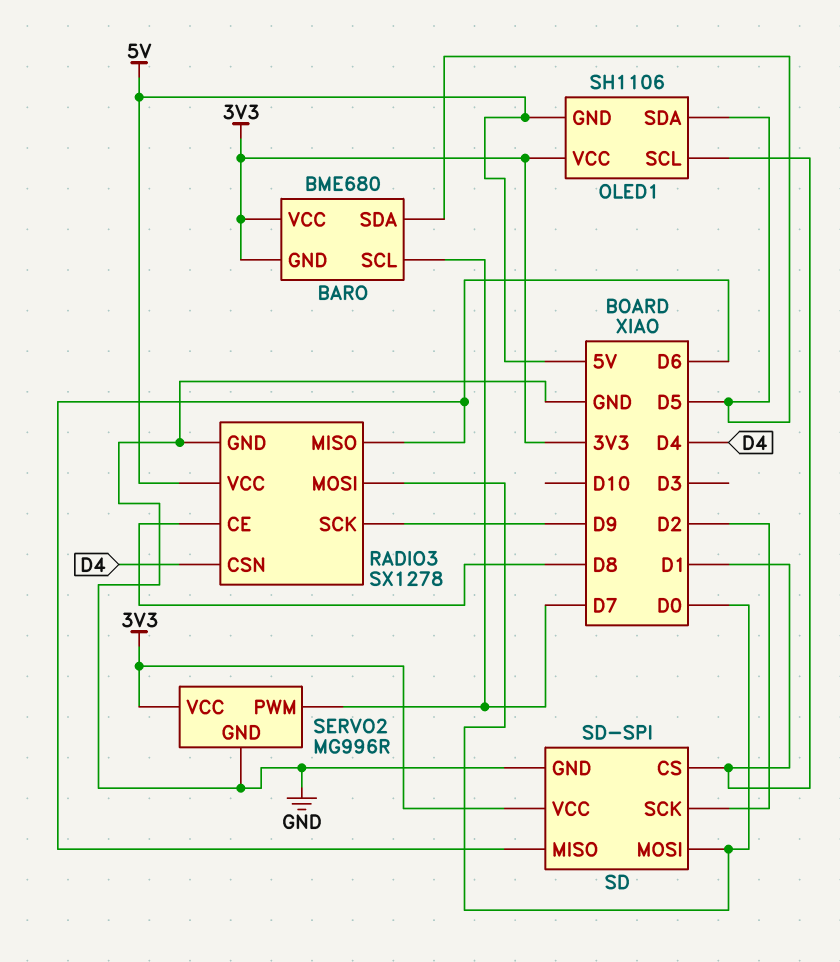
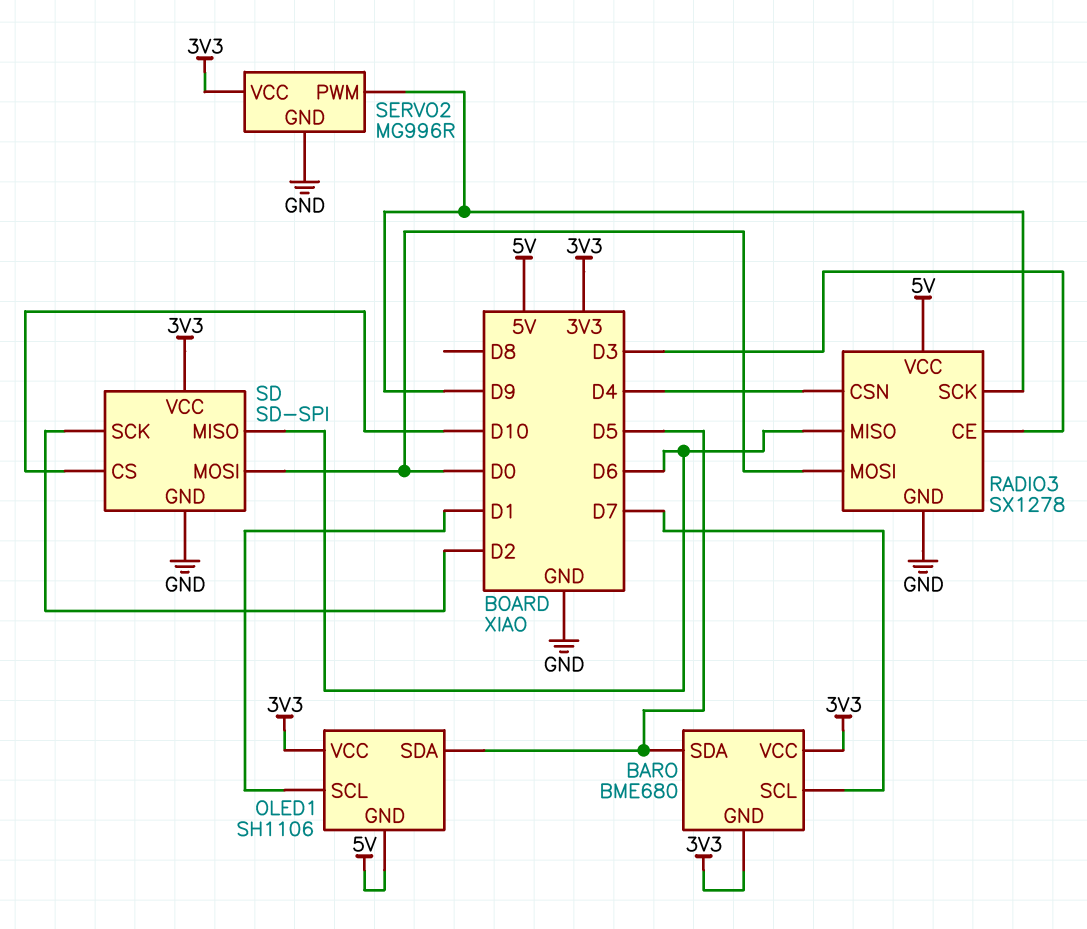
RADIO3 pin CE: D8 -> D3
SD pin CS: D1 -> D10
SERVO2 pin PWM: D7 -> D9

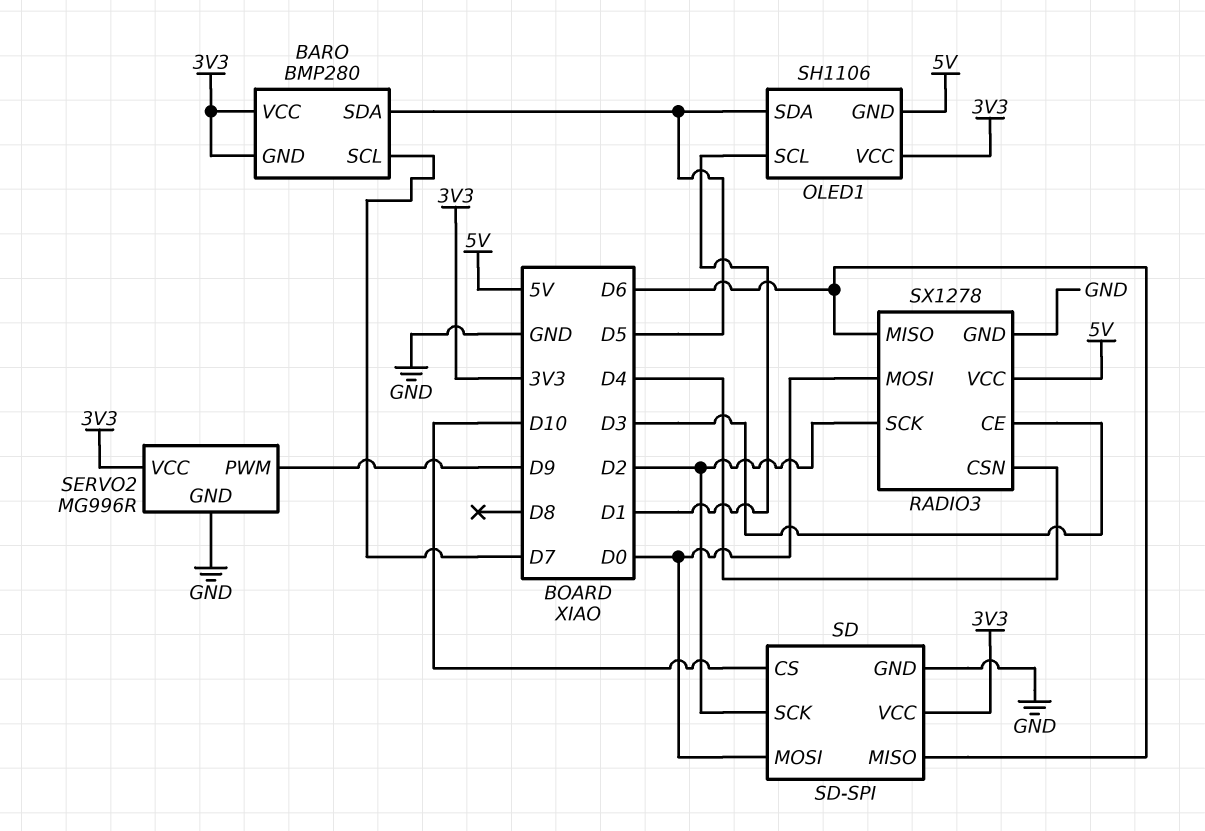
BARO: BME680 -> BMP280
RADIO3 pin SCK: D9 -> D2

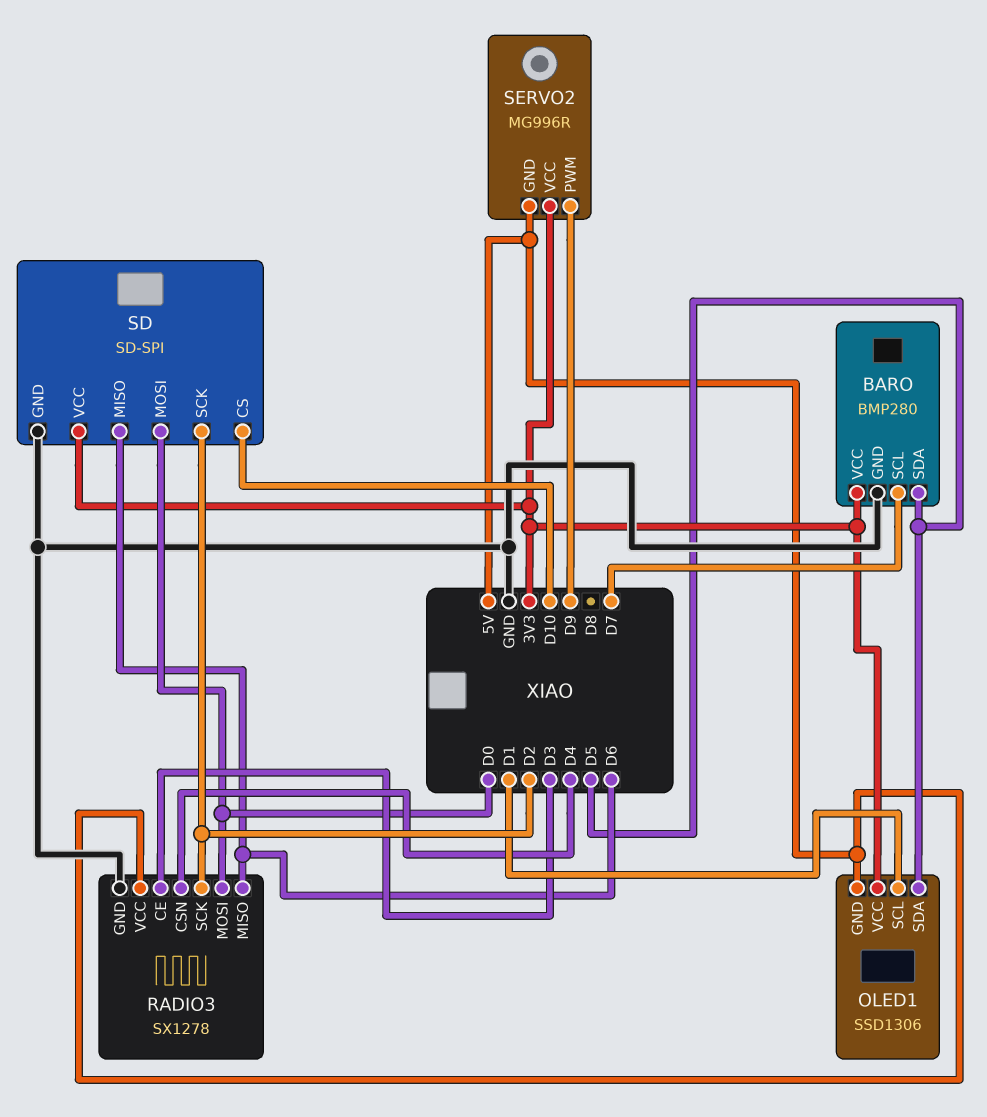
BARO pin GND: 3V3 -> GND
OLED1: SH1106 -> SSD1306
SERVO2 pin GND: GND -> 5V

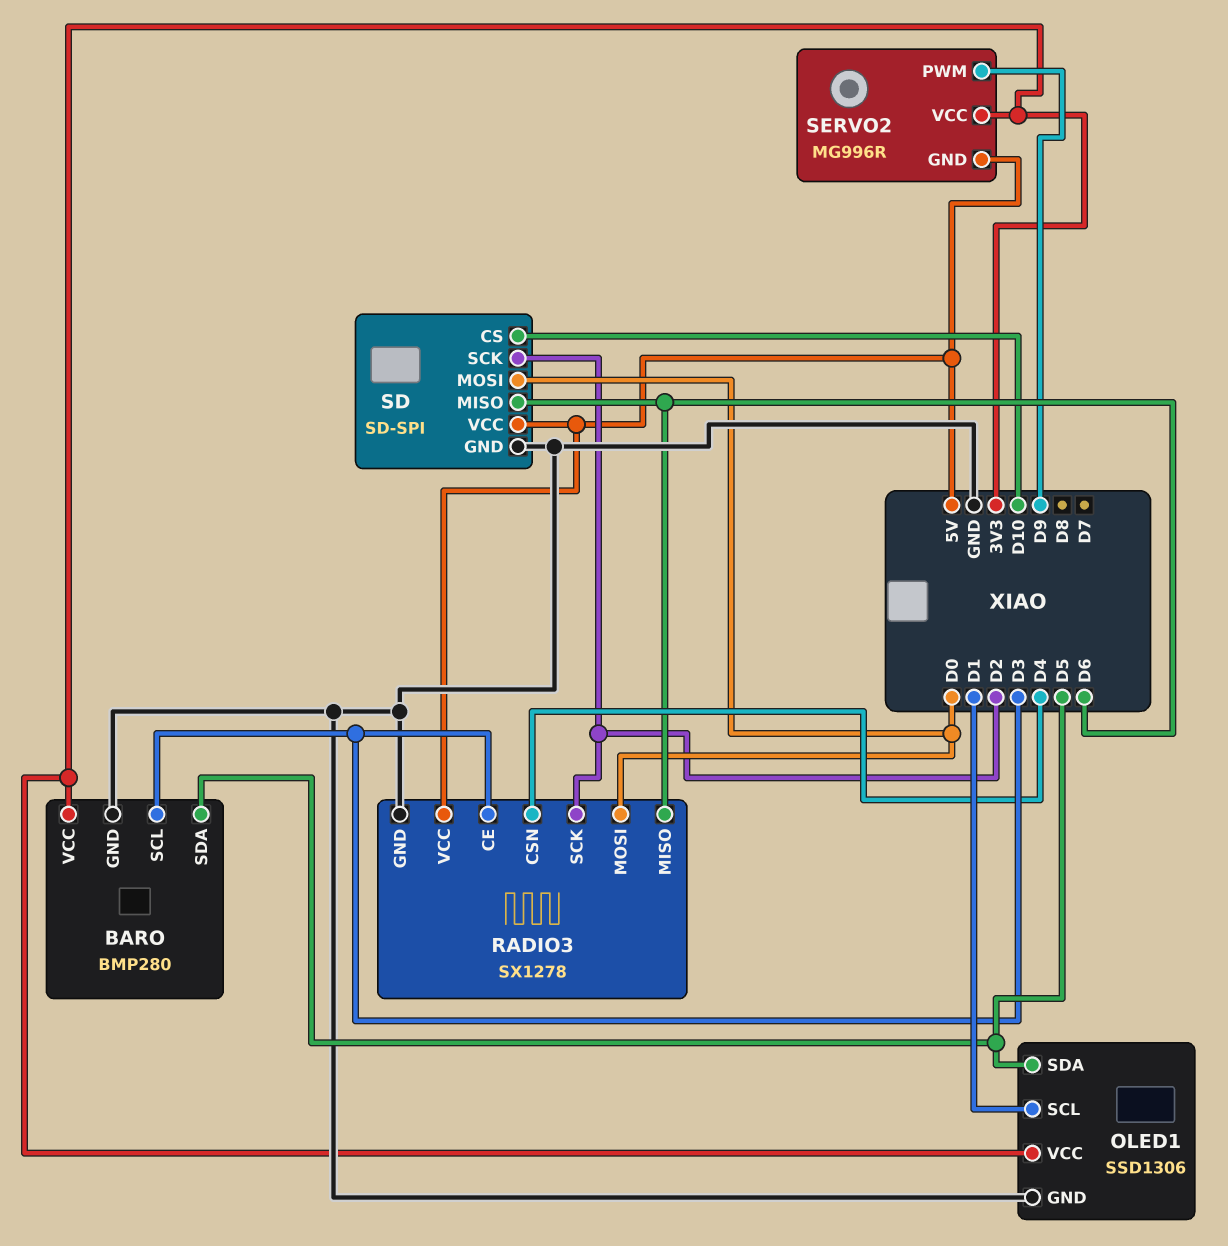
BARO pin SCL: D7 -> D3
OLED1 pin GND: 5V -> GND
SD pin VCC: 3V3 -> 5V

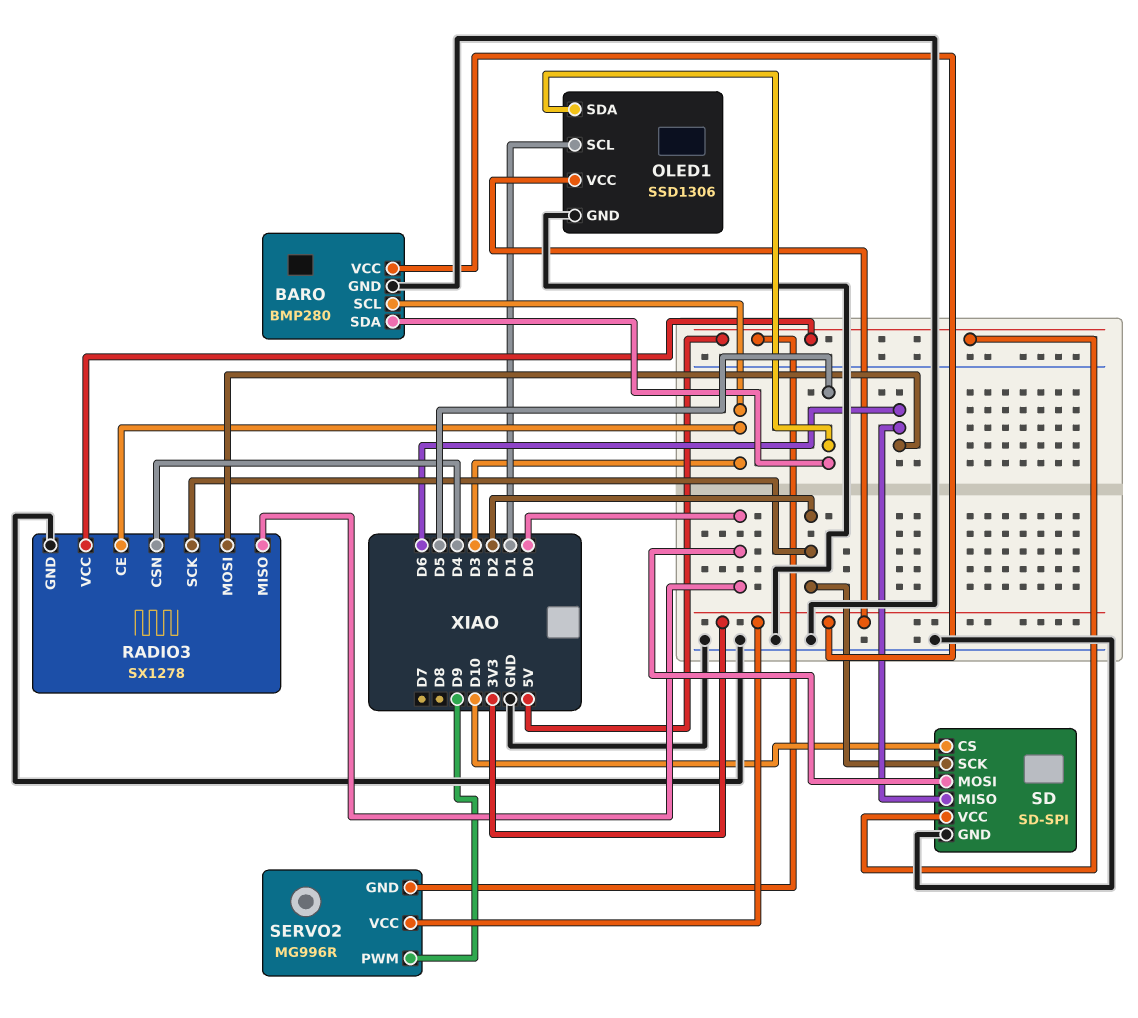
RADIO3 pin MISO: D6 -> D0
RADIO3 pin MOSI: D0 -> D6

